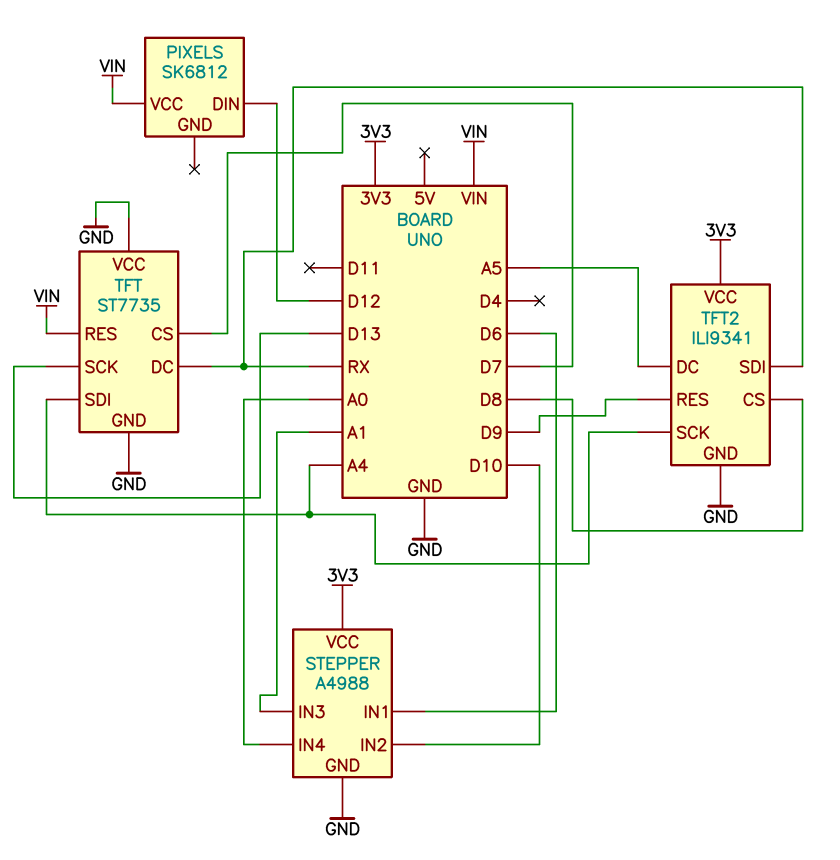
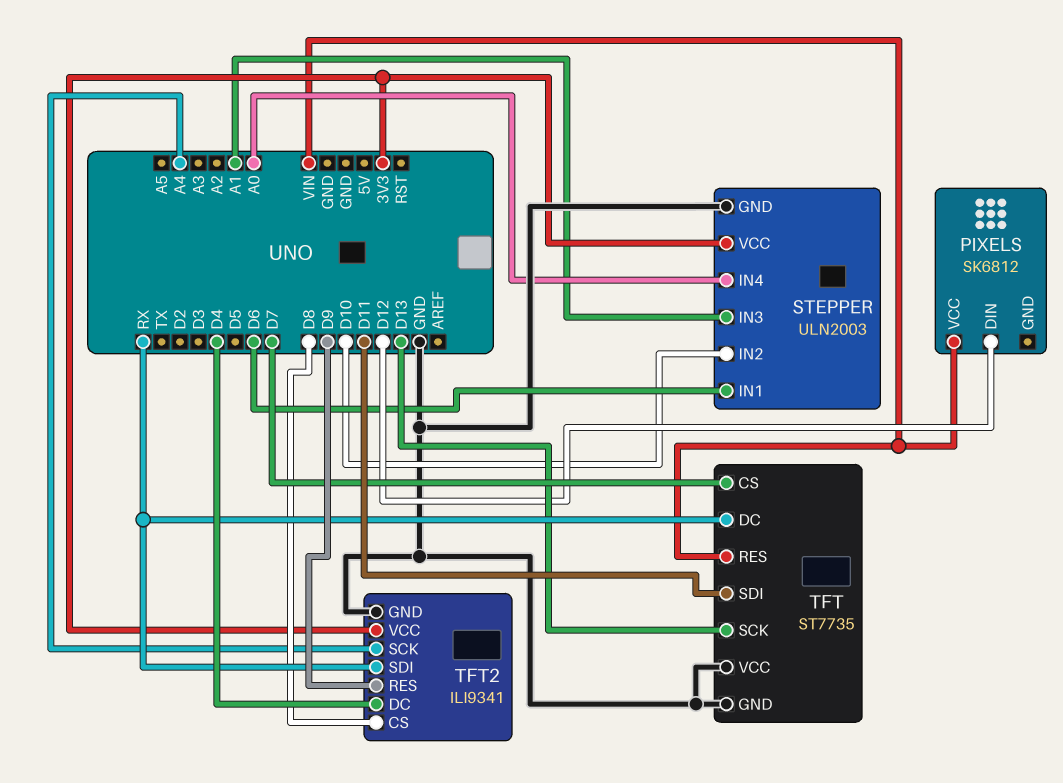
STEPPER: A4988 -> ULN2003
TFT pin SDI: A4 -> D11
TFT2 pin DC: A5 -> D4

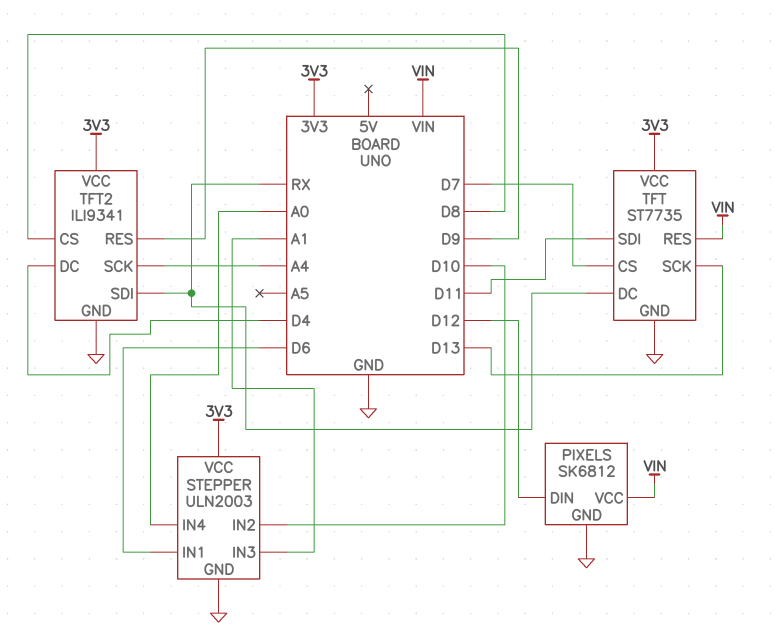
PIXELS pin GND: none -> GND
TFT pin VCC: GND -> 3V3

